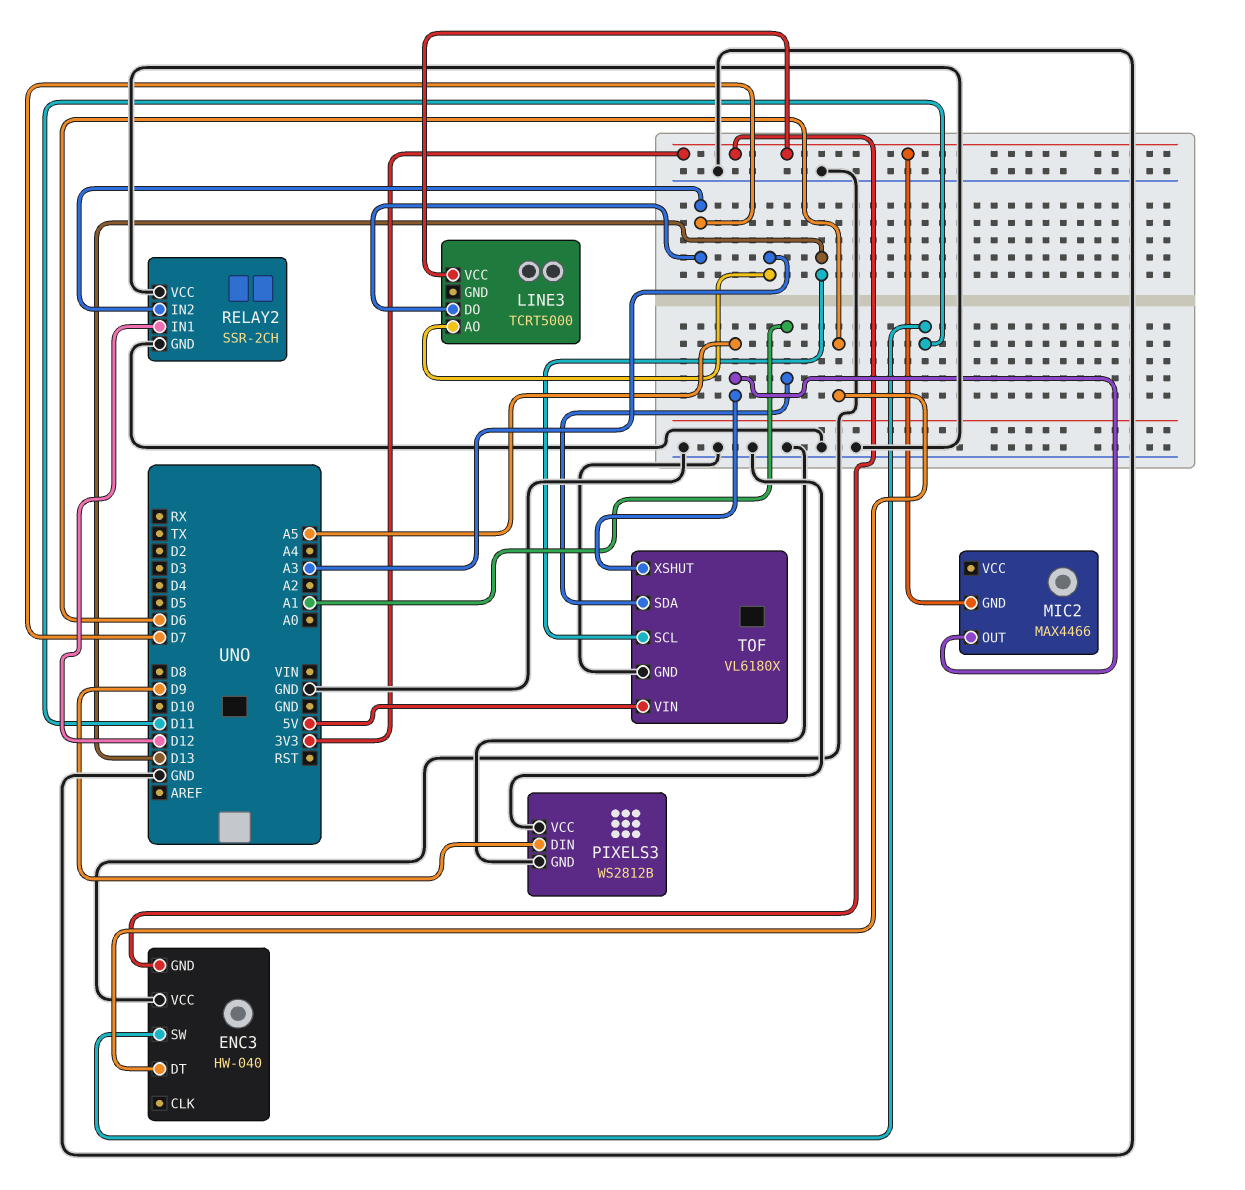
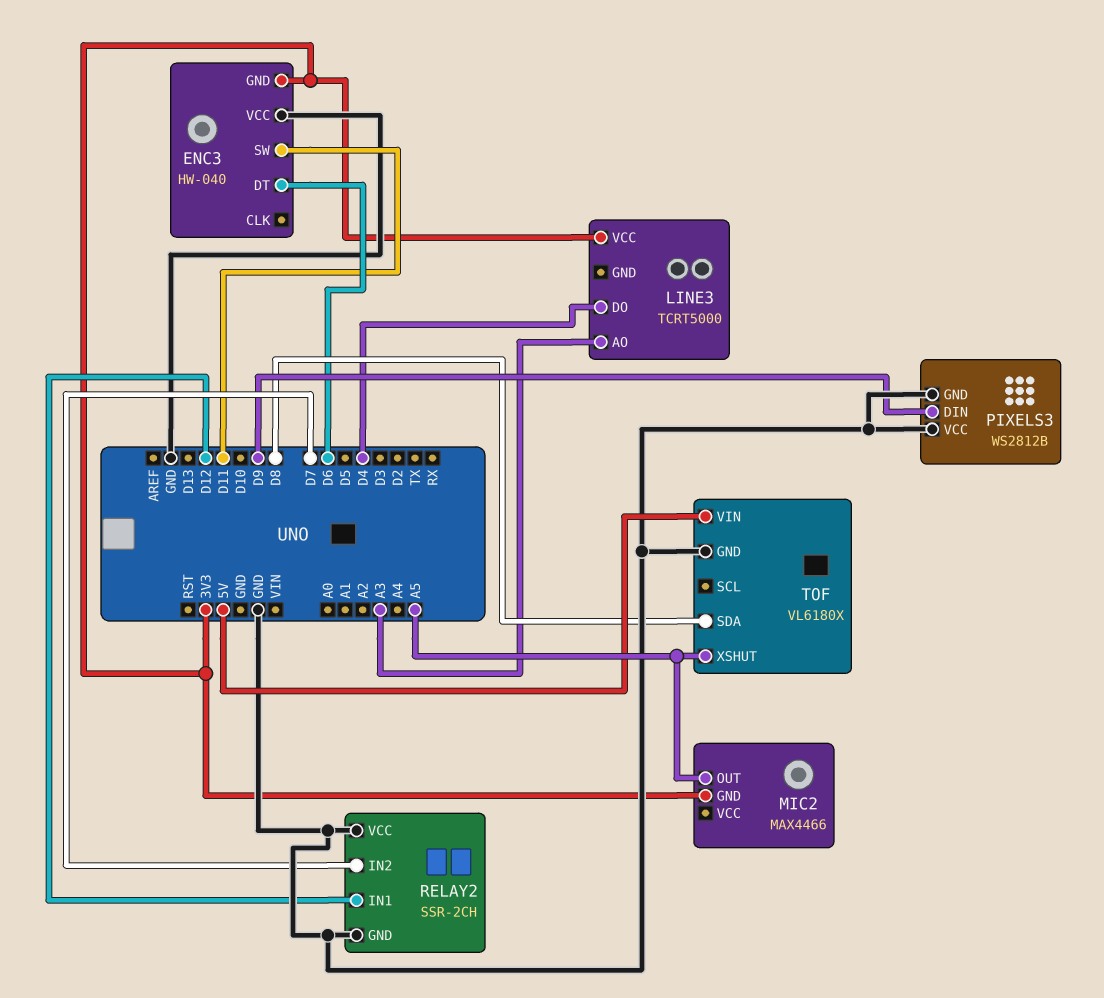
LINE3 pin DO: D7 -> D4
TOF pin SCL: D13 -> none
TOF pin SDA: A1 -> D8

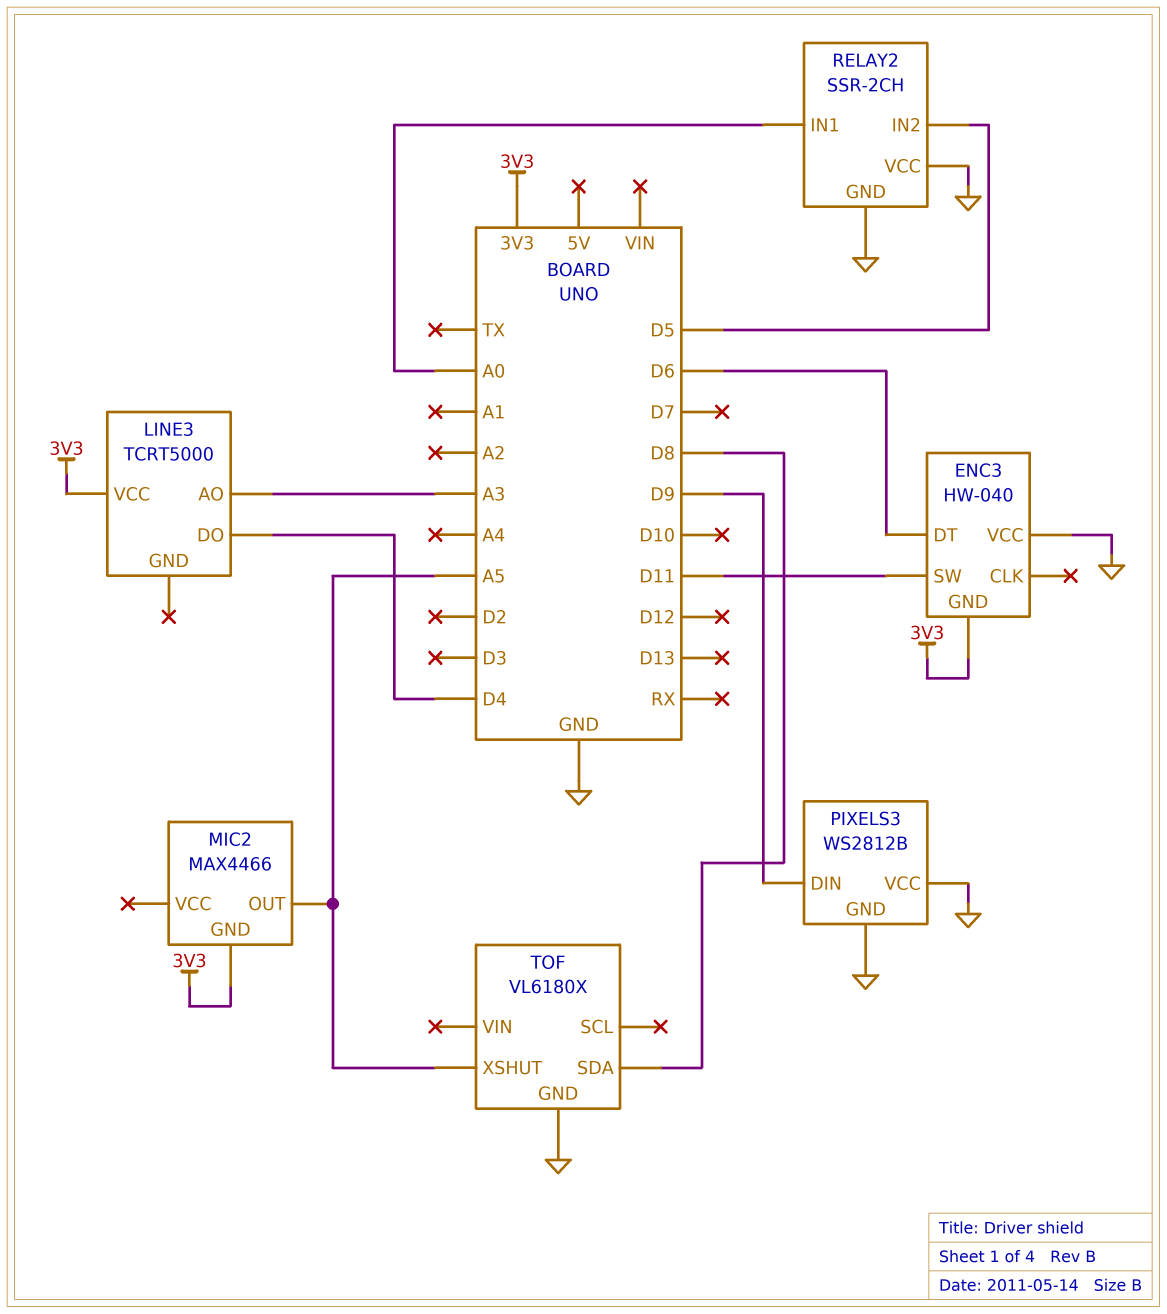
RELAY2 pin IN1: D12 -> A0
RELAY2 pin IN2: D7 -> D5
TOF pin VIN: 5V -> none

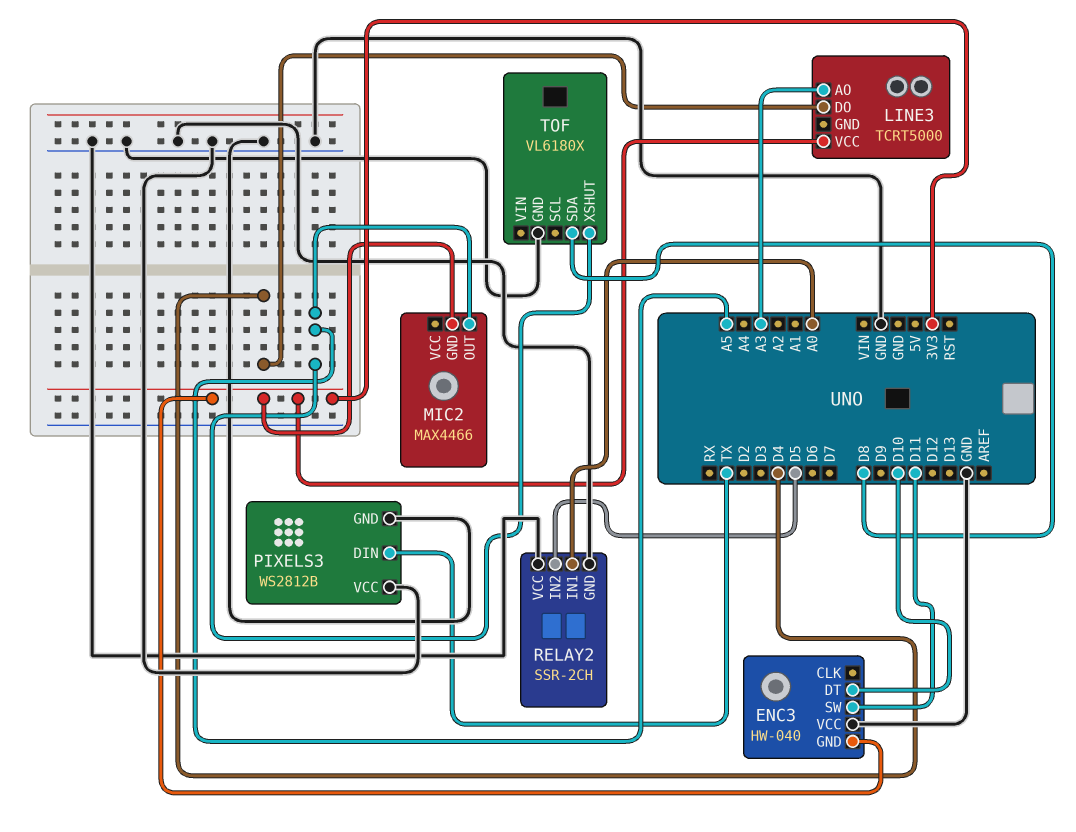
ENC3 pin DT: D6 -> D10
PIXELS3 pin DIN: D9 -> TX

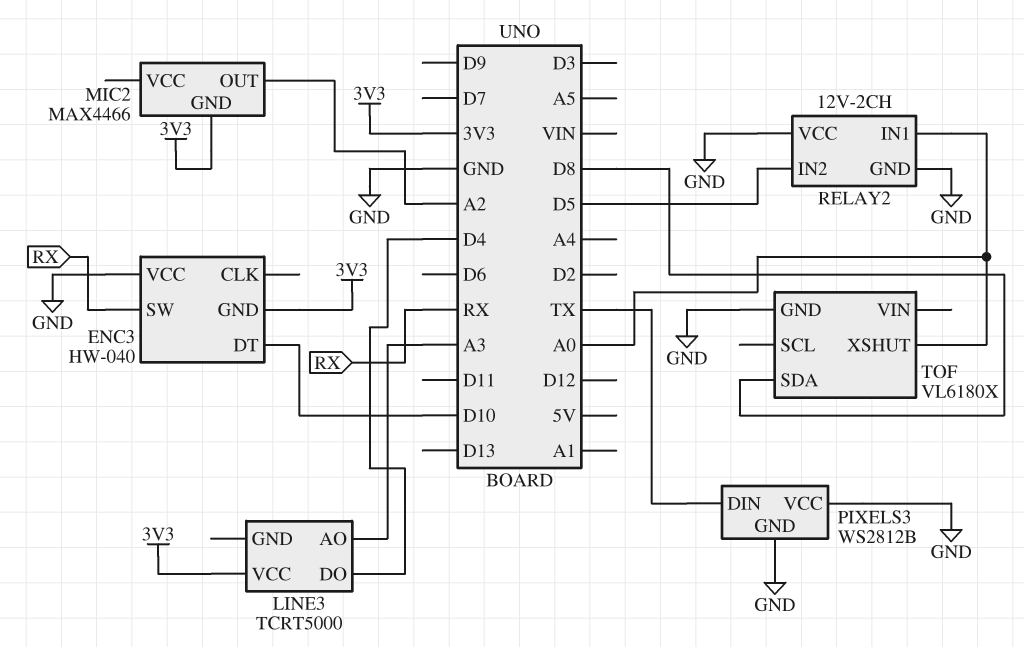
ENC3 pin SW: D11 -> RX
MIC2 pin OUT: A5 -> A2
RELAY2: SSR-2CH -> 12V-2CH
TOF pin XSHUT: A5 -> A0

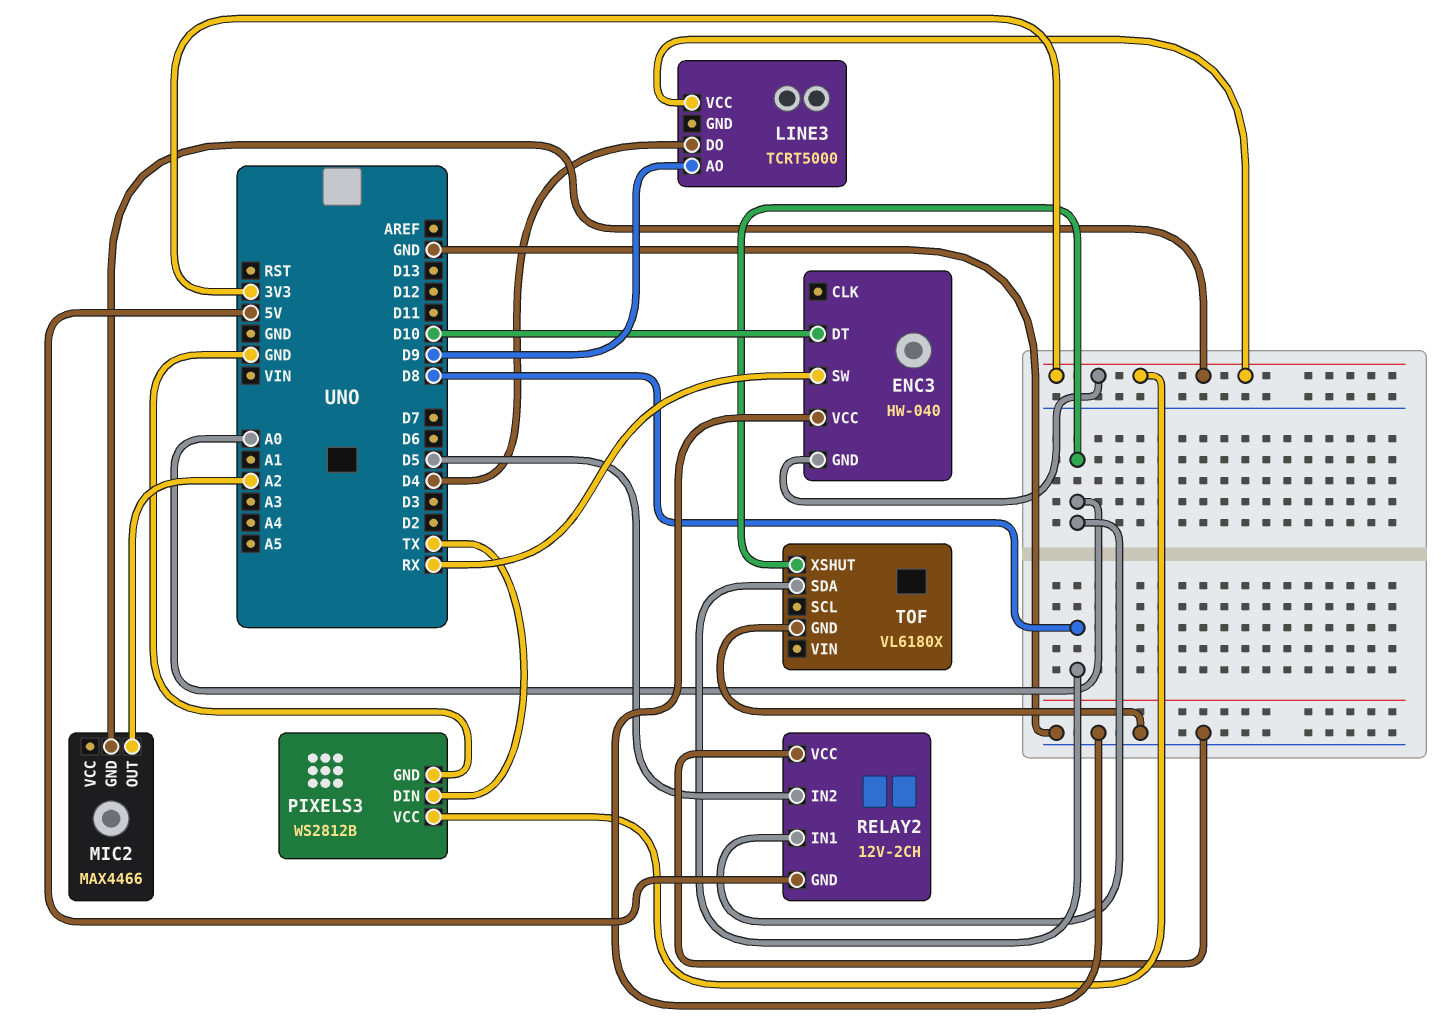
LINE3 pin AO: A3 -> D9
PIXELS3 pin VCC: GND -> 3V3
RELAY2 pin GND: GND -> 5V

